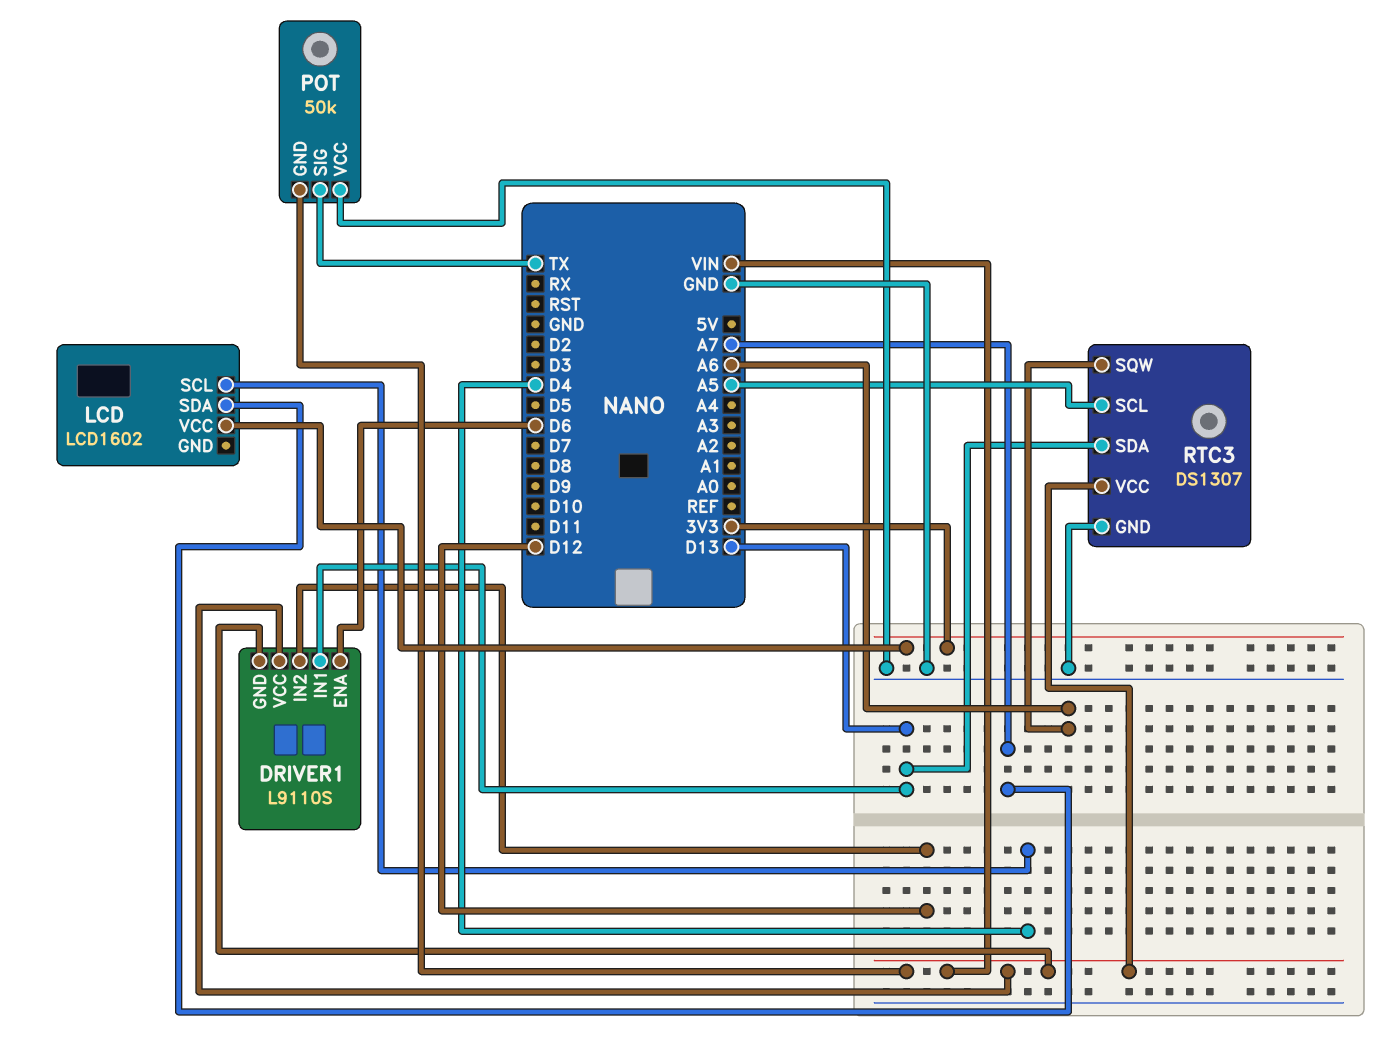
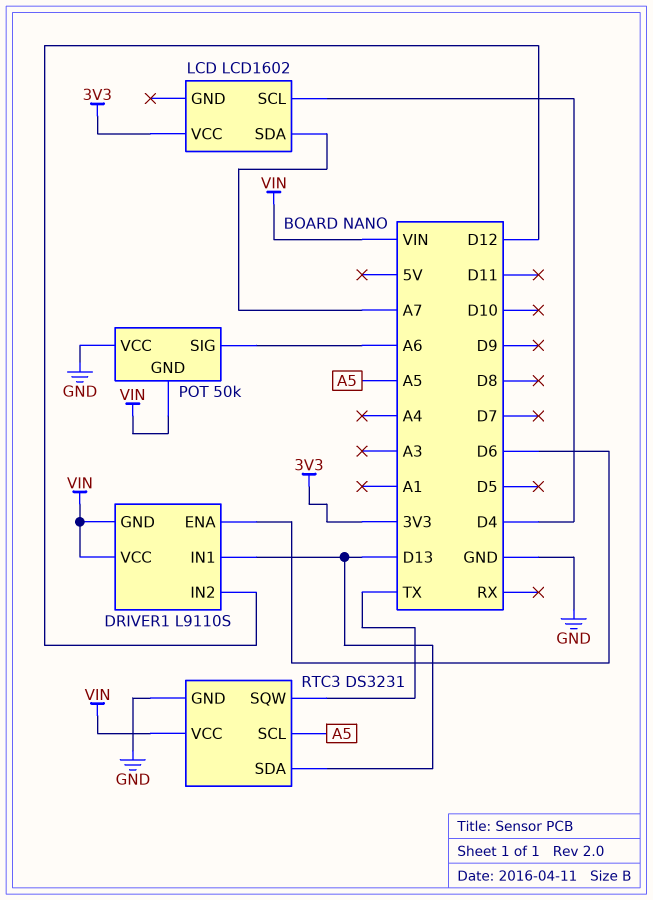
POT pin SIG: TX -> A6
RTC3: DS1307 -> DS3231
RTC3 pin SQW: A6 -> TX

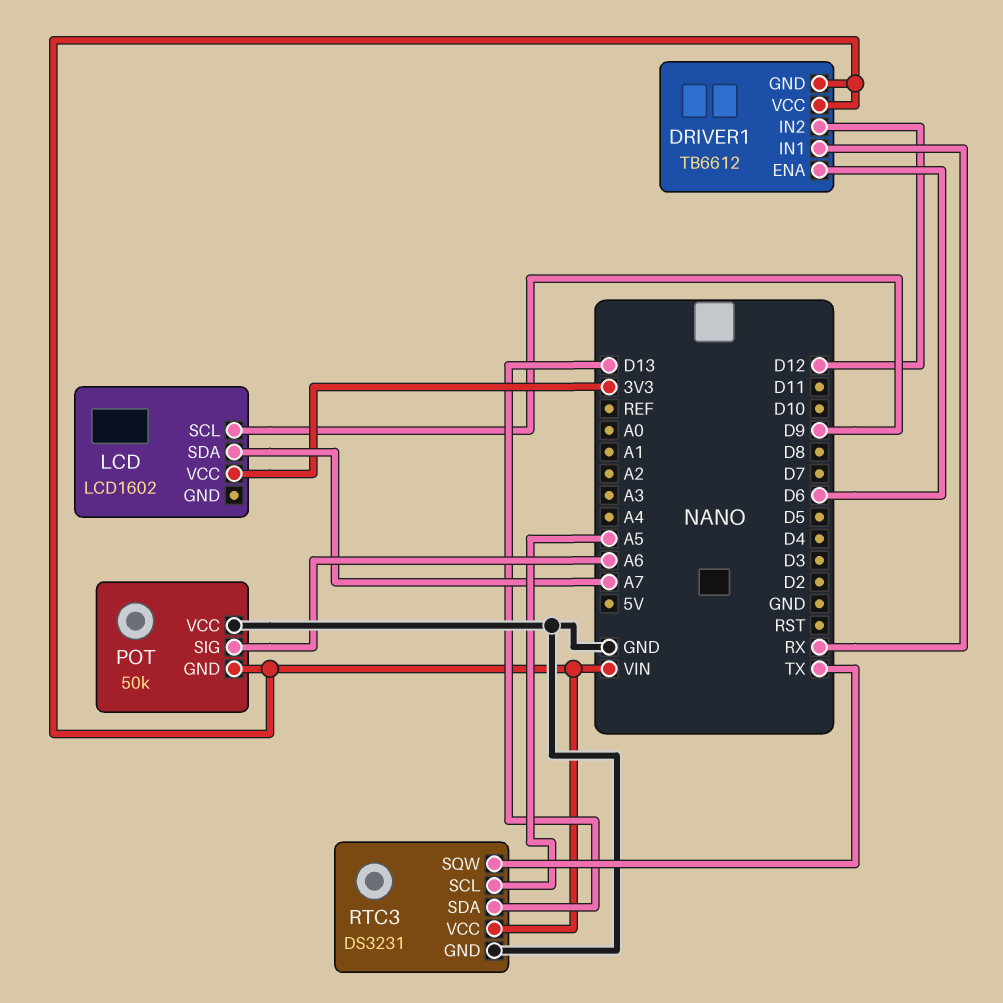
DRIVER1: L9110S -> TB6612
DRIVER1 pin IN1: D13 -> RX
LCD pin SCL: D4 -> D9

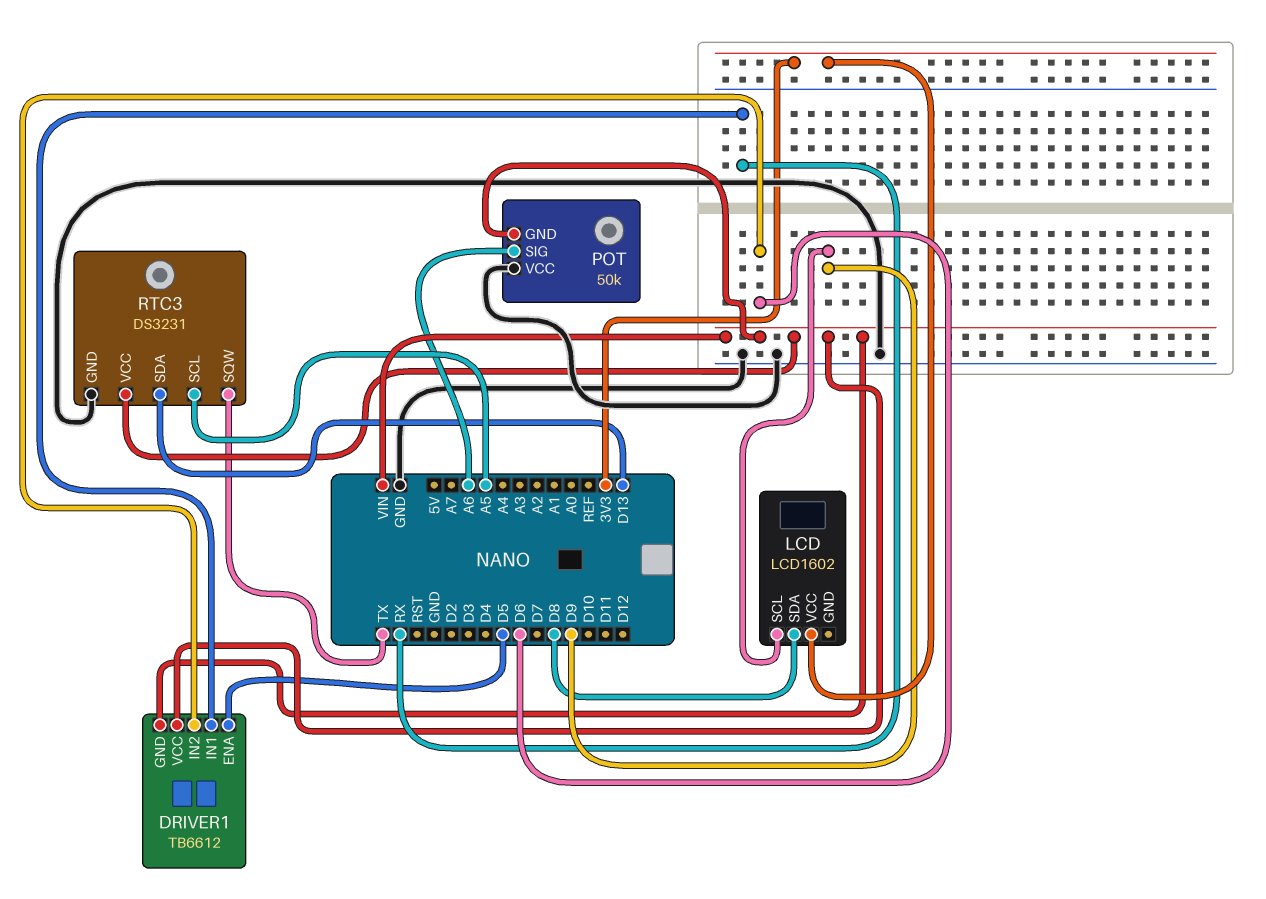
DRIVER1 pin ENA: D6 -> D5
DRIVER1 pin IN2: D12 -> D6
LCD pin SDA: A7 -> D8

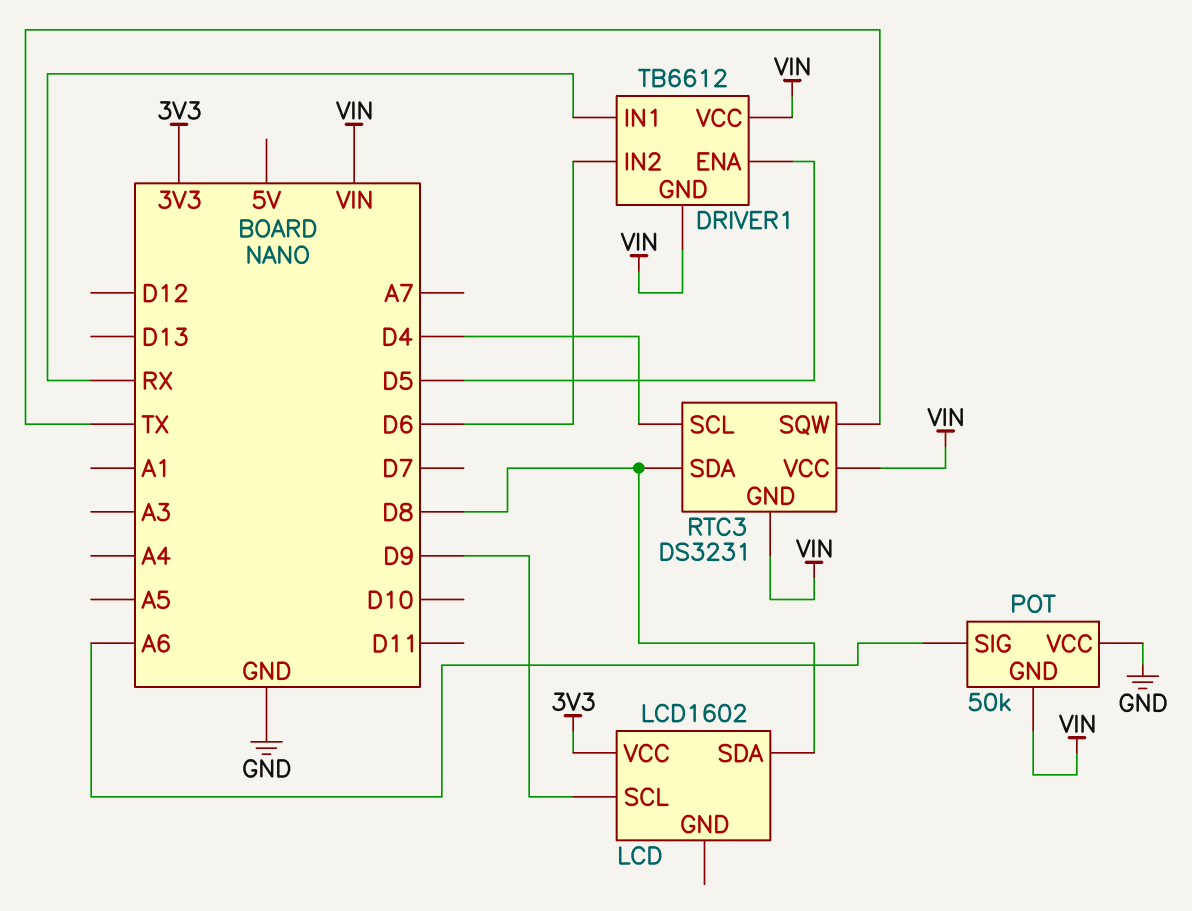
RTC3 pin GND: GND -> VIN
RTC3 pin SCL: A5 -> D4
RTC3 pin SDA: D13 -> D8

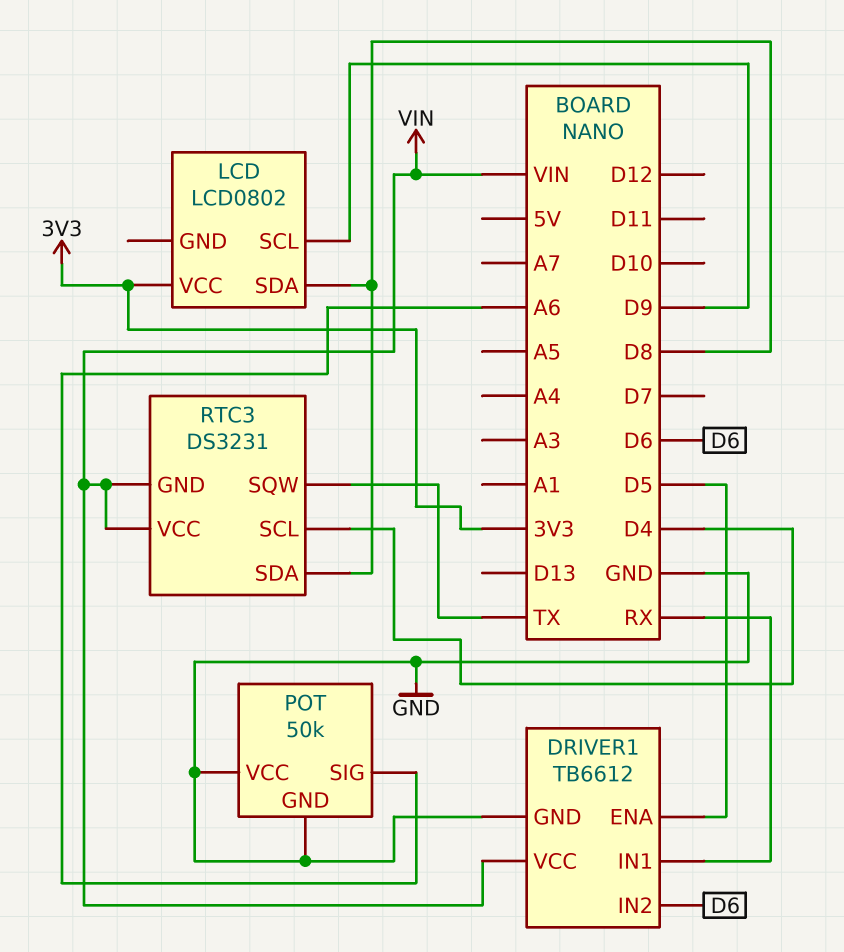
DRIVER1 pin GND: VIN -> GND
LCD: LCD1602 -> LCD0802
POT pin GND: VIN -> GND

